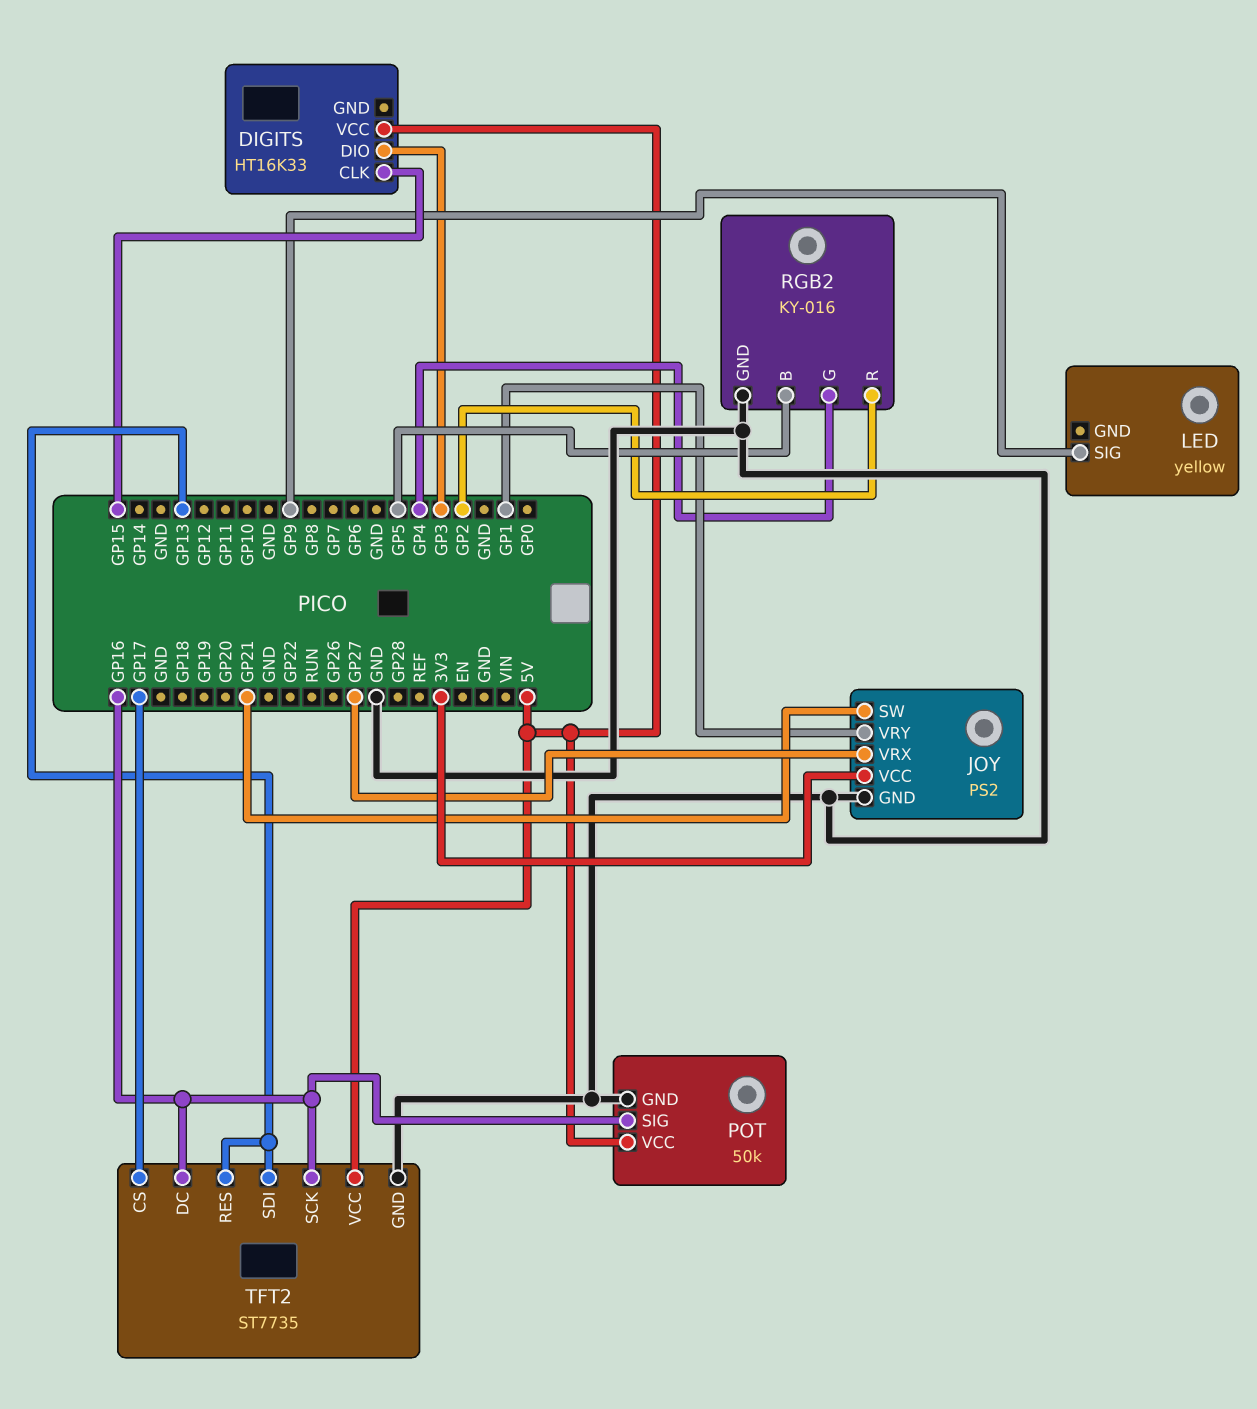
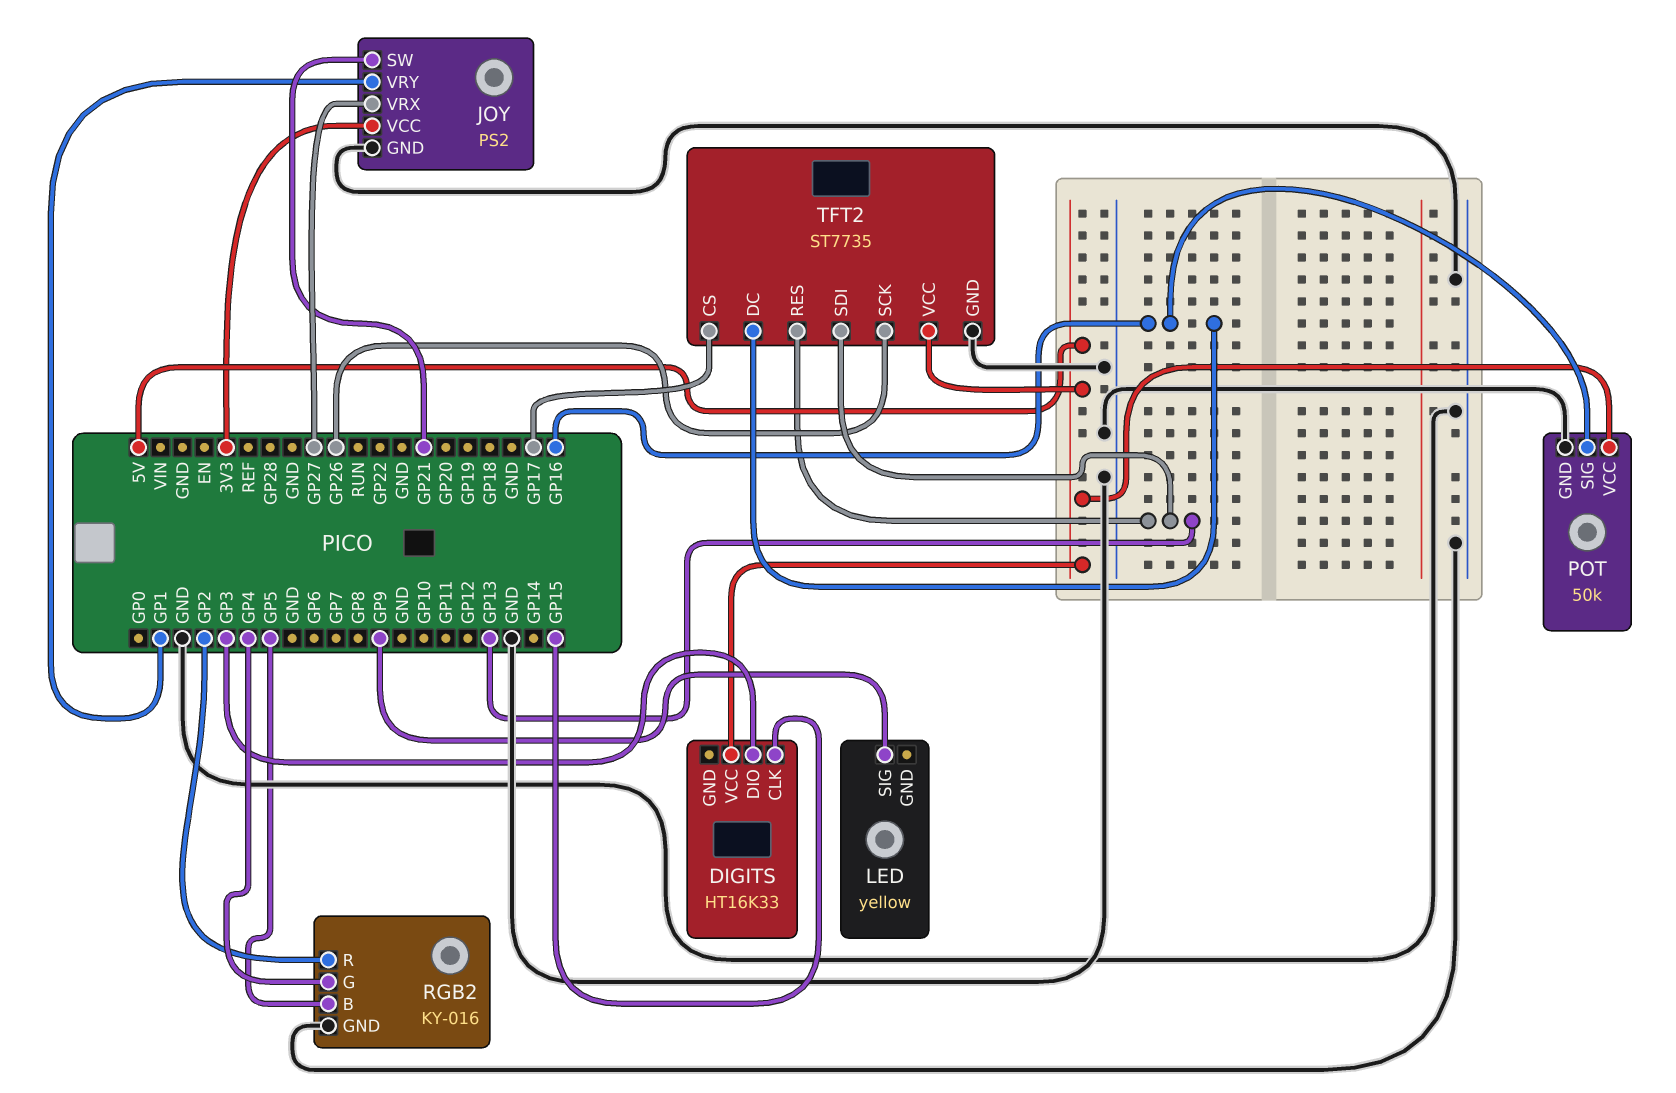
TFT2 pin SCK: GP16 -> GP26

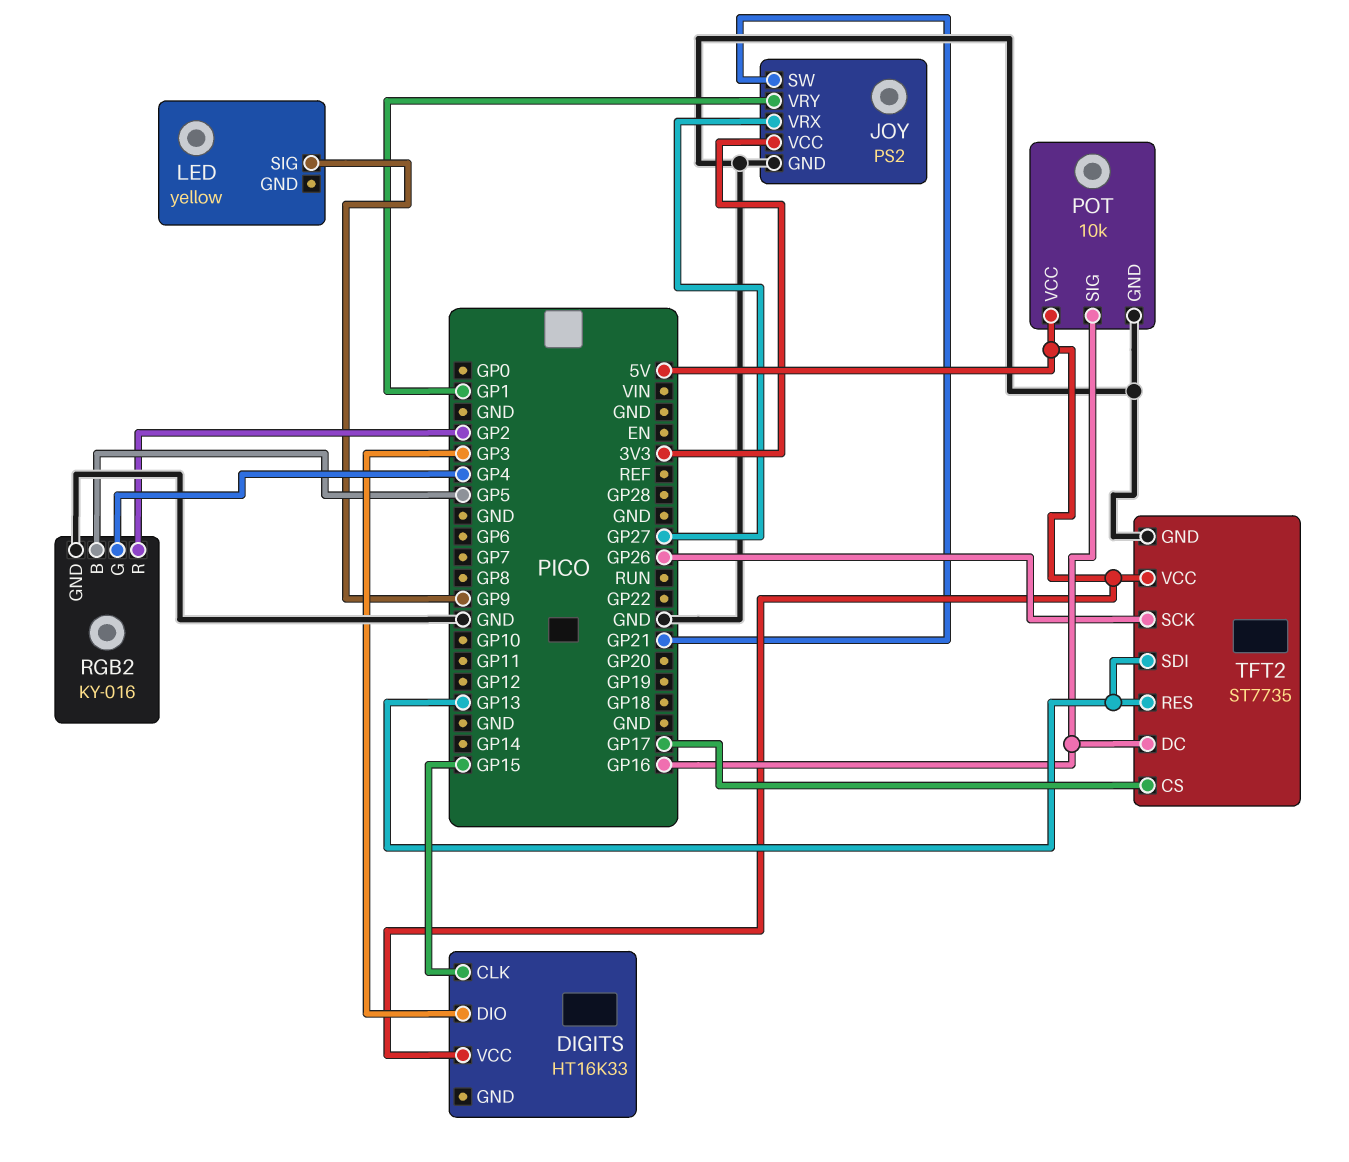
POT: 50k -> 10k

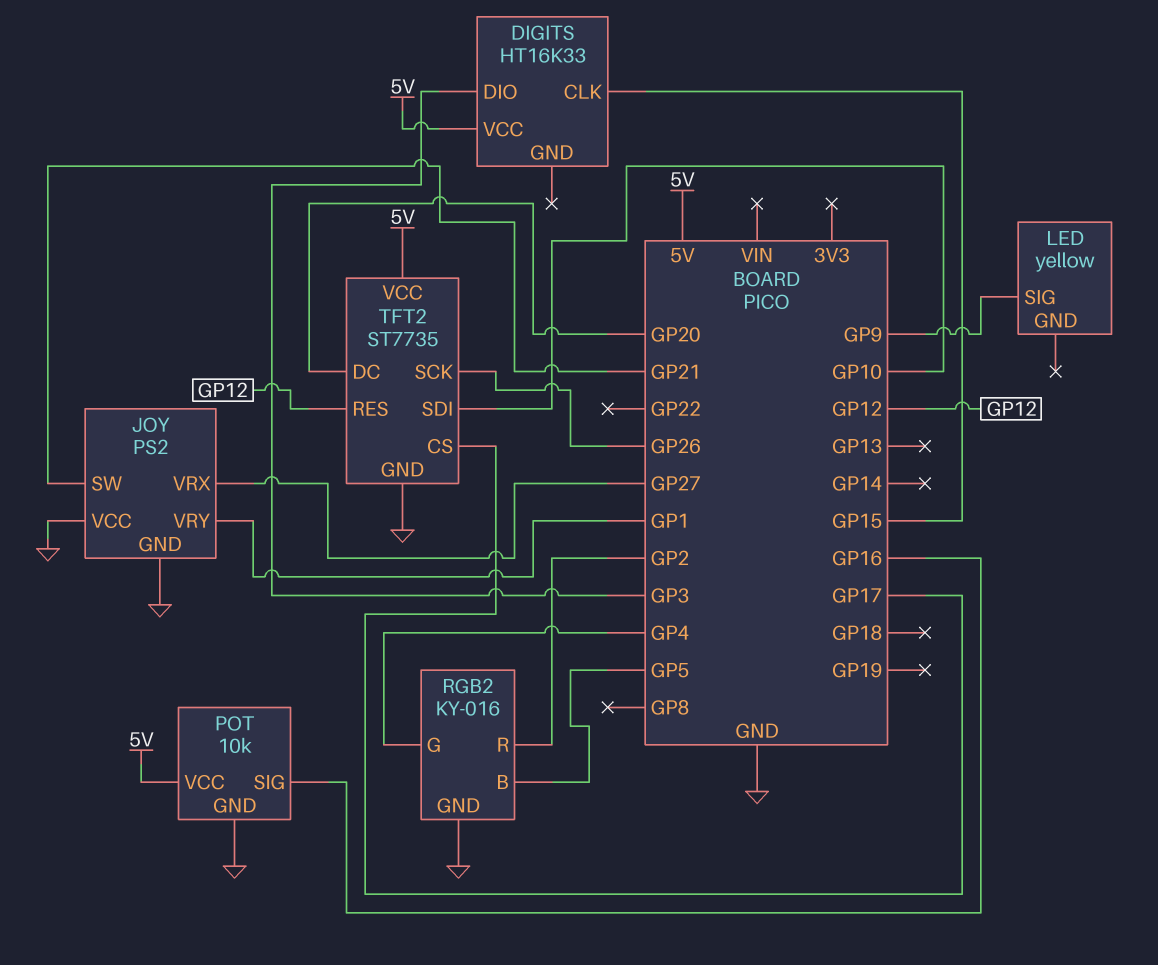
JOY pin VCC: 3V3 -> GND
TFT2 pin DC: GP16 -> GP20
TFT2 pin RES: GP13 -> GP12
TFT2 pin SDI: GP13 -> GP10

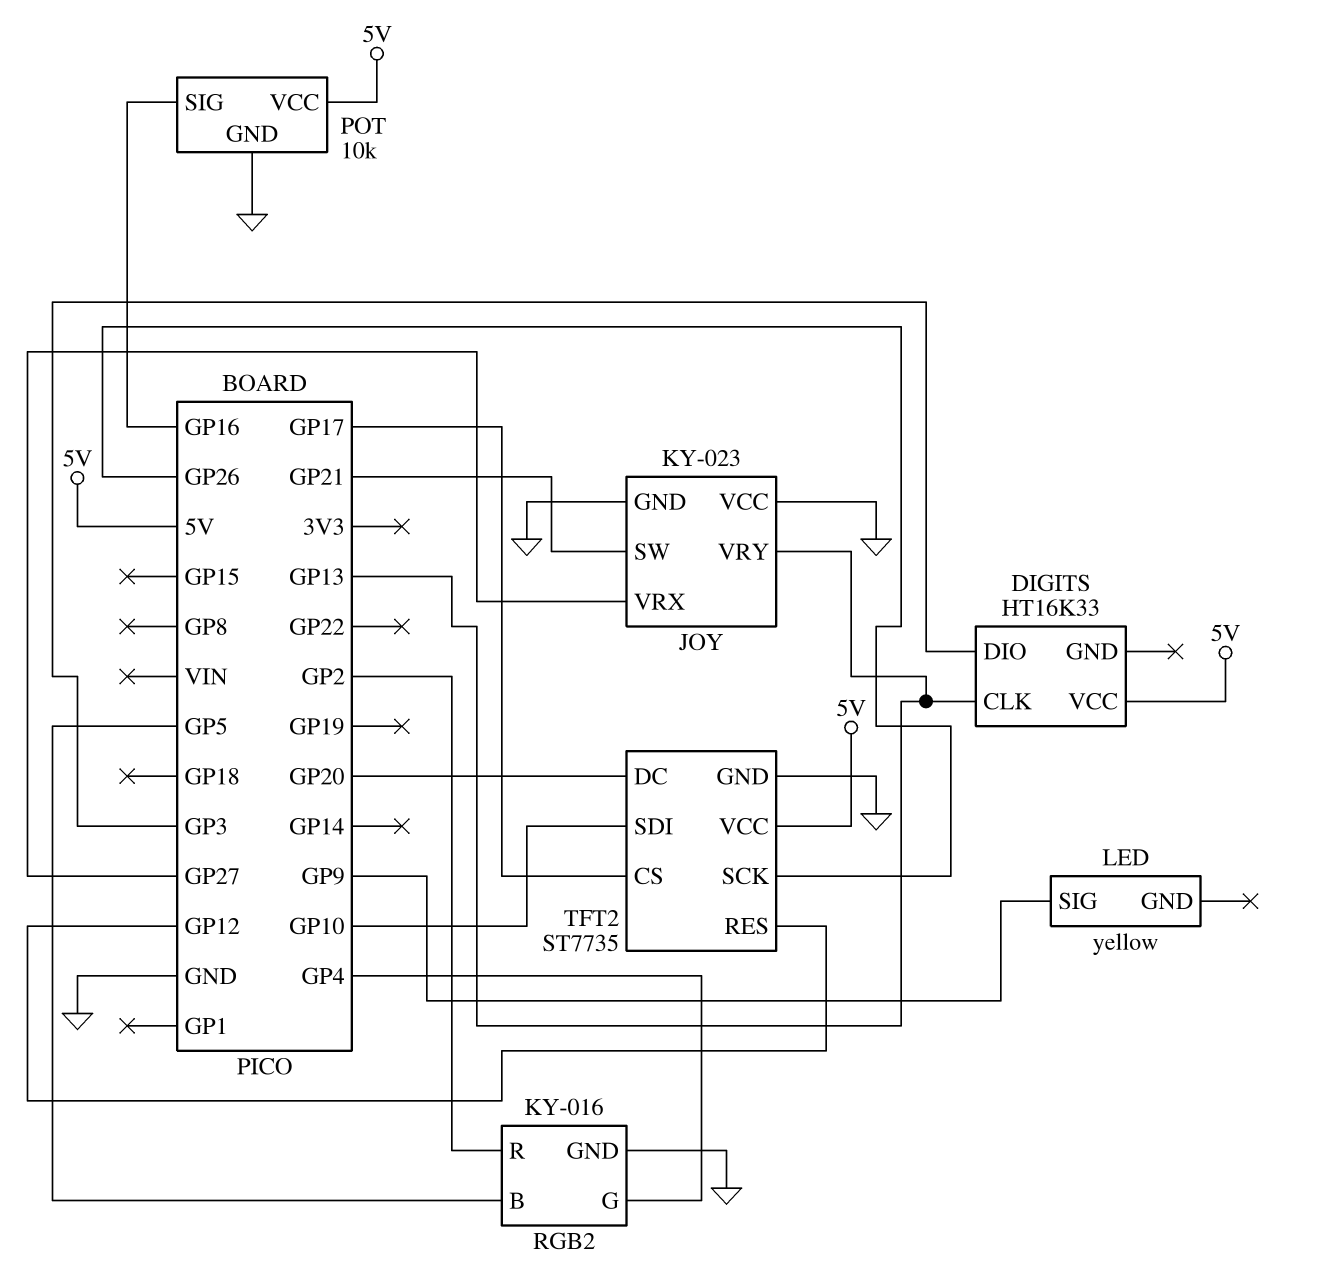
DIGITS pin CLK: GP15 -> GP13
JOY: PS2 -> KY-023
JOY pin VRY: GP1 -> GP13

